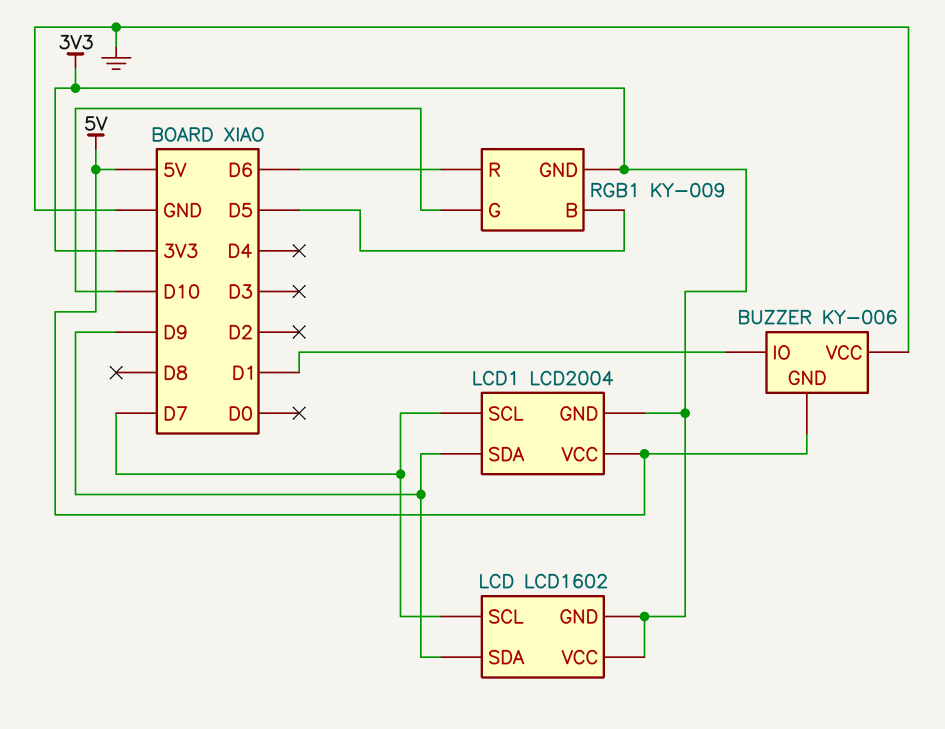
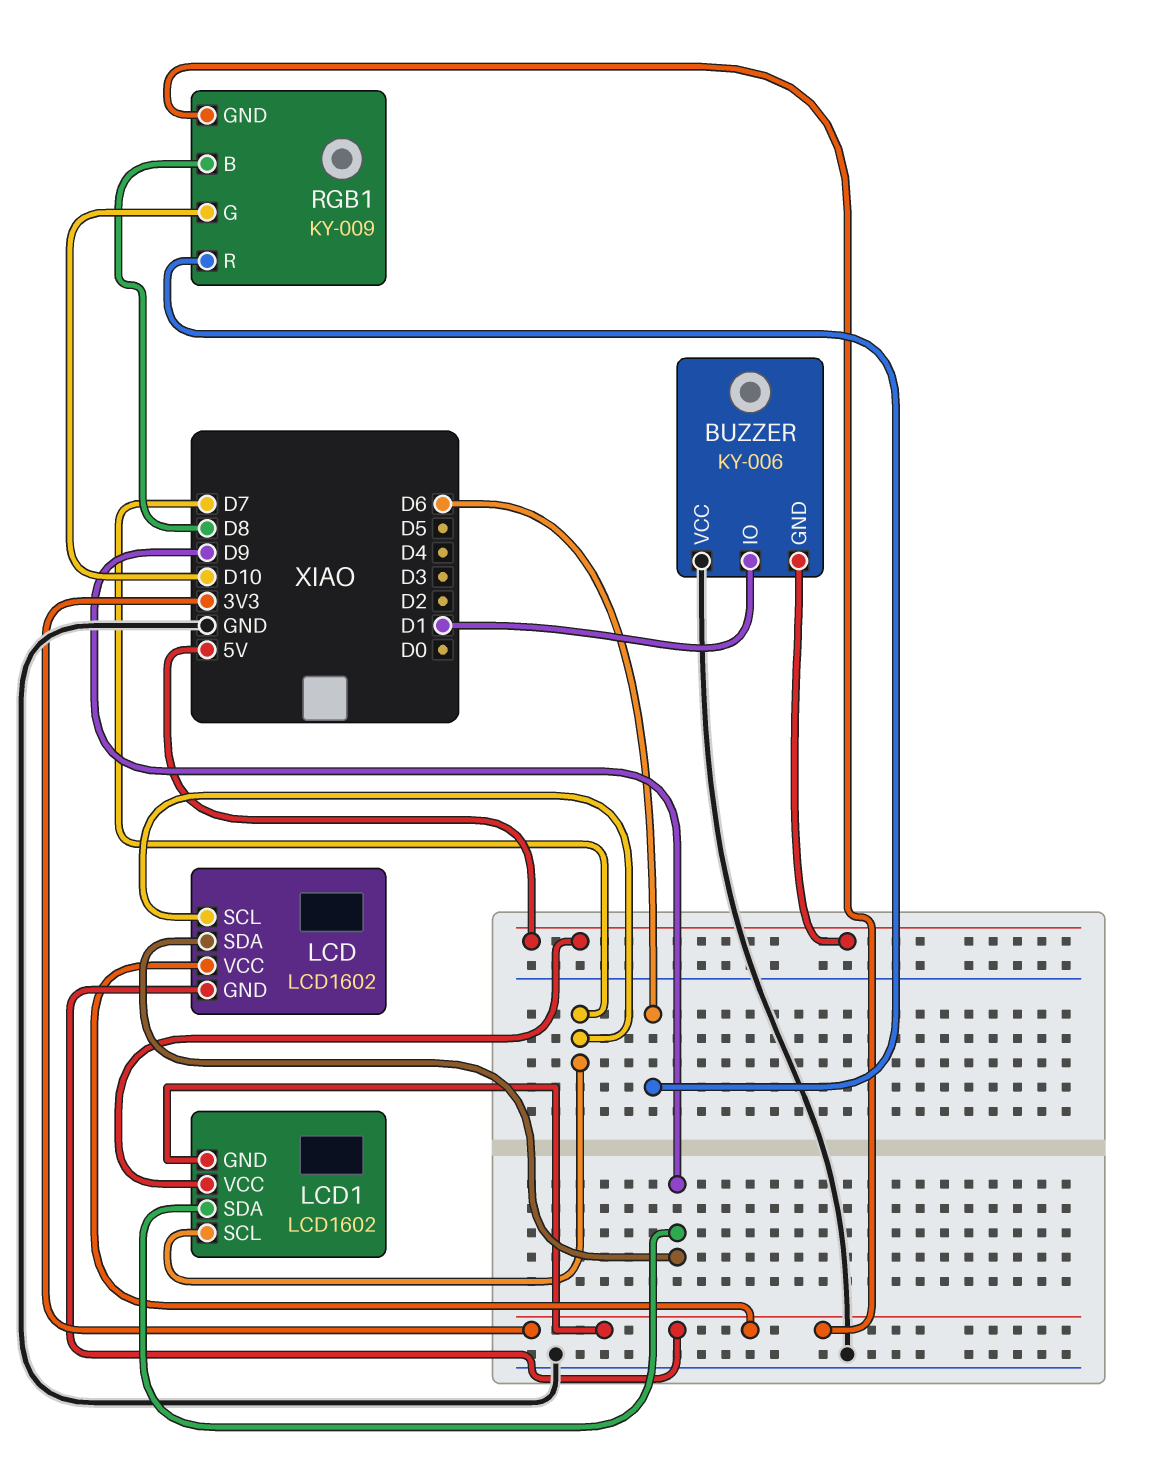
LCD1: LCD2004 -> LCD1602
RGB1 pin B: D5 -> D8

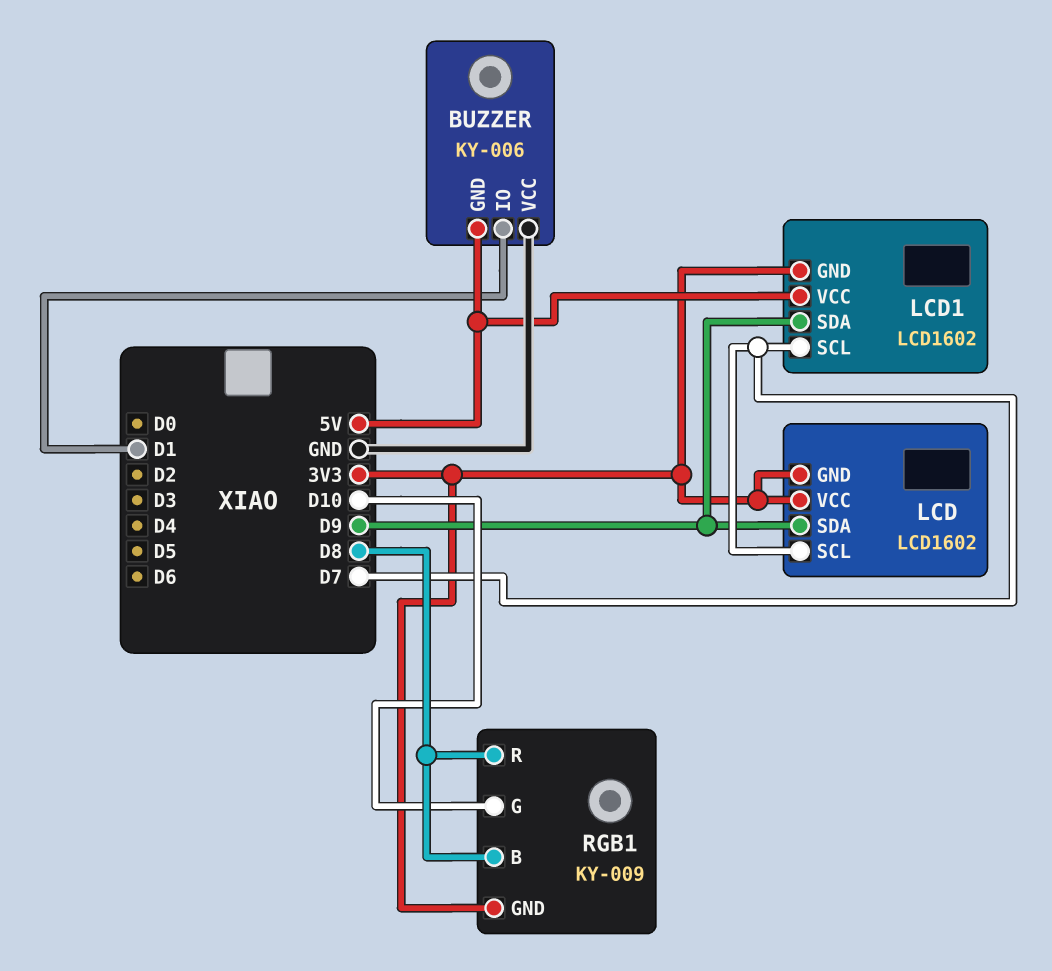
RGB1 pin R: D6 -> D8

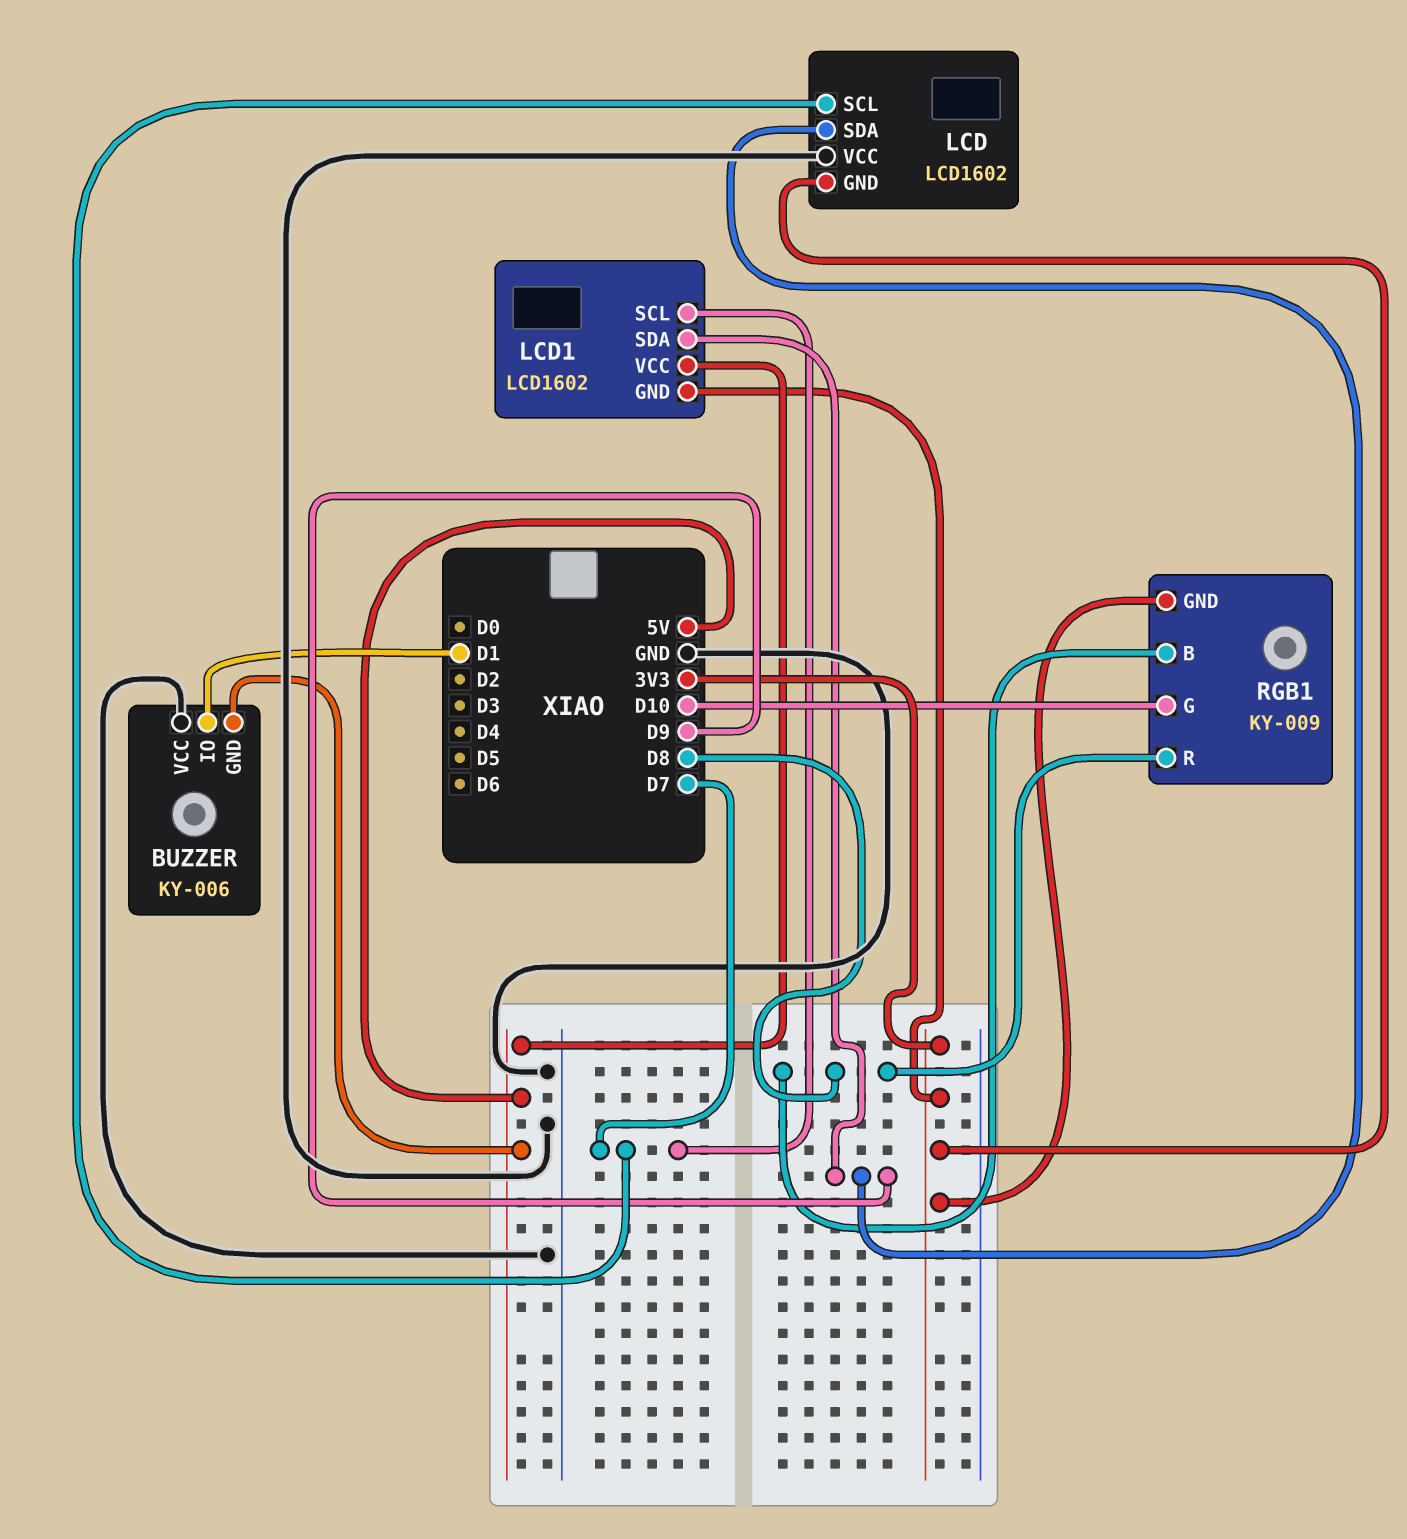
LCD pin VCC: 3V3 -> GND

